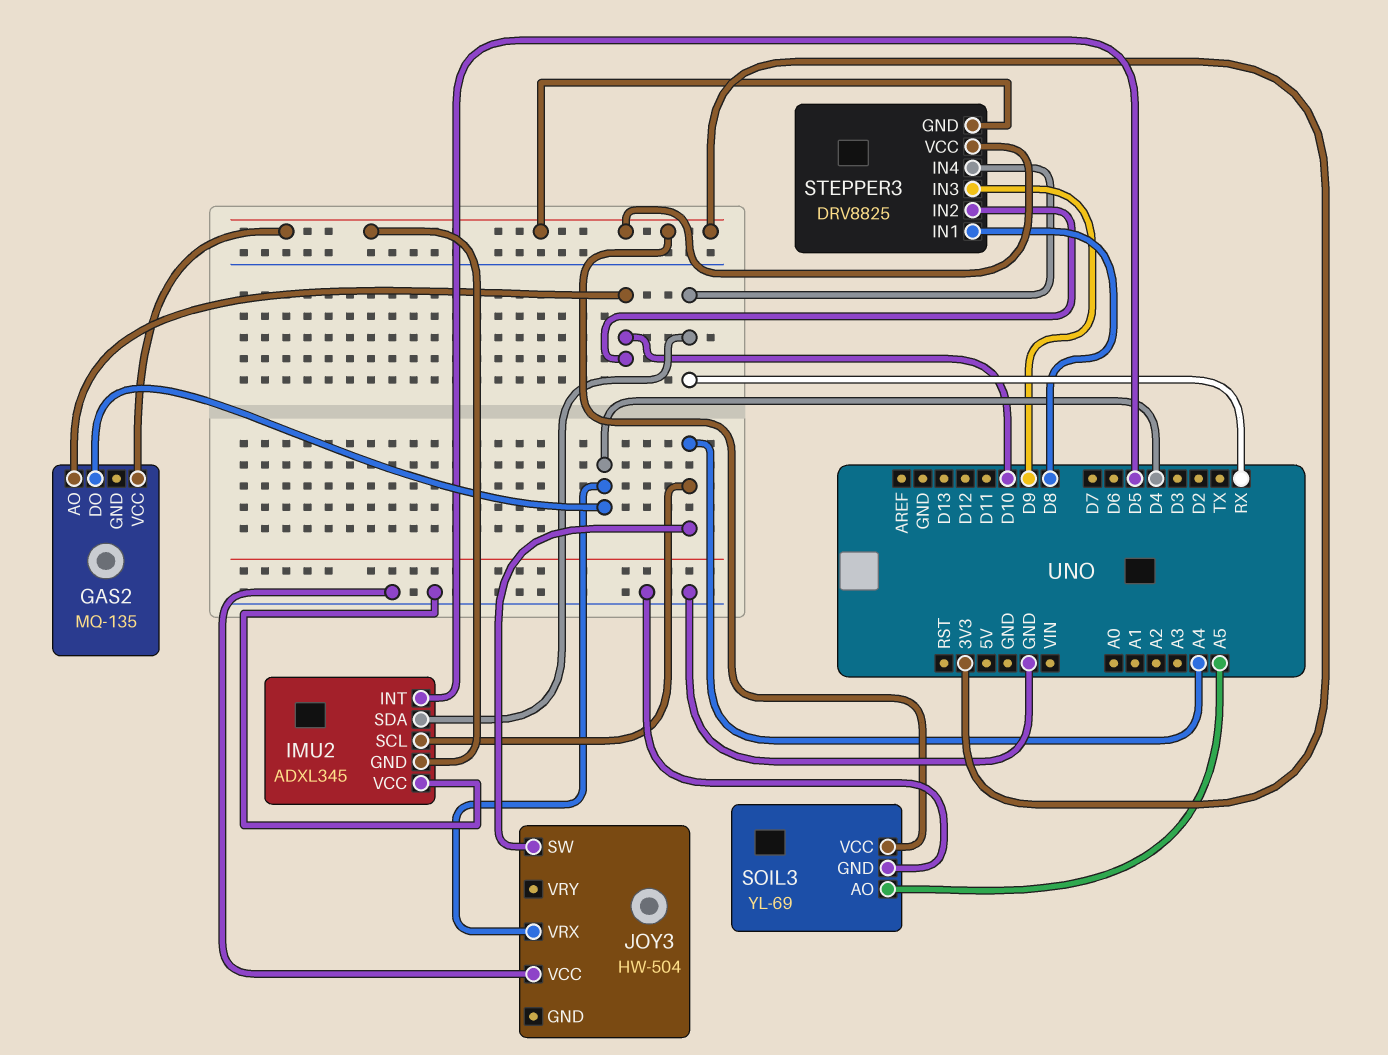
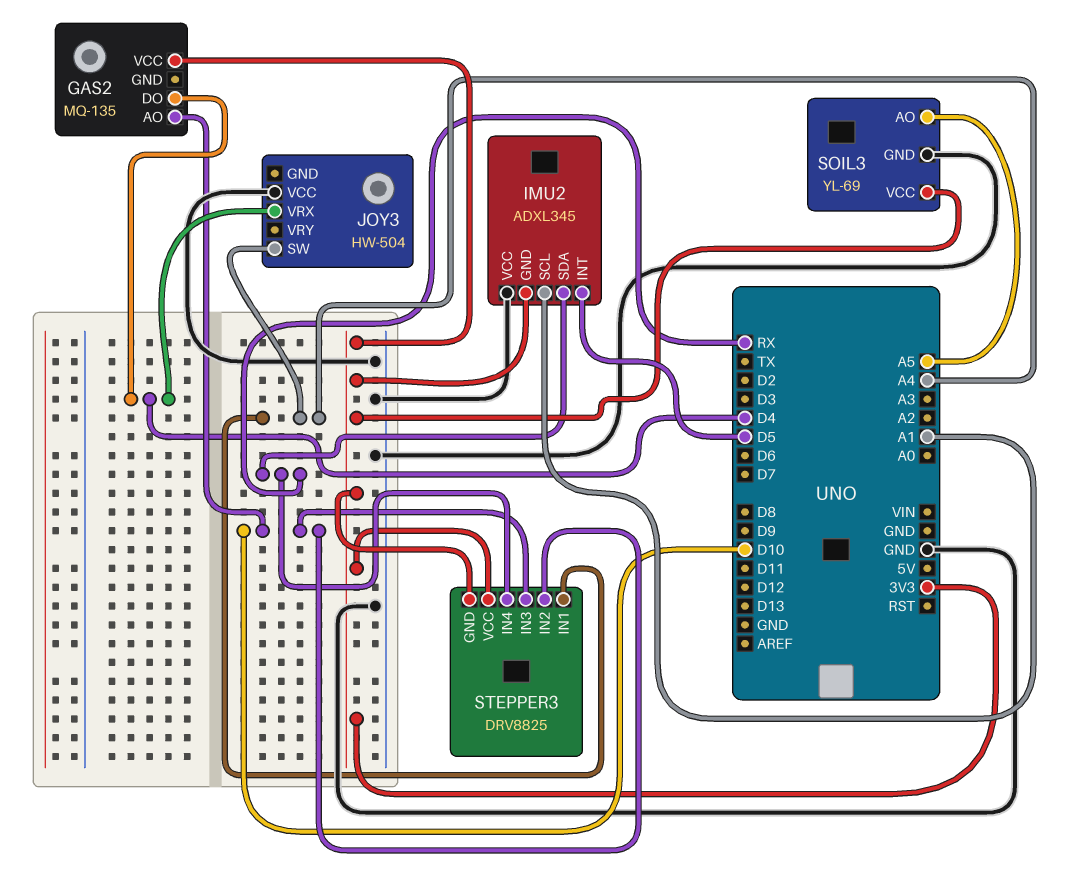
IMU2 pin SCL: A4 -> A1
STEPPER3 pin IN1: D8 -> A4
STEPPER3 pin IN3: D9 -> D10

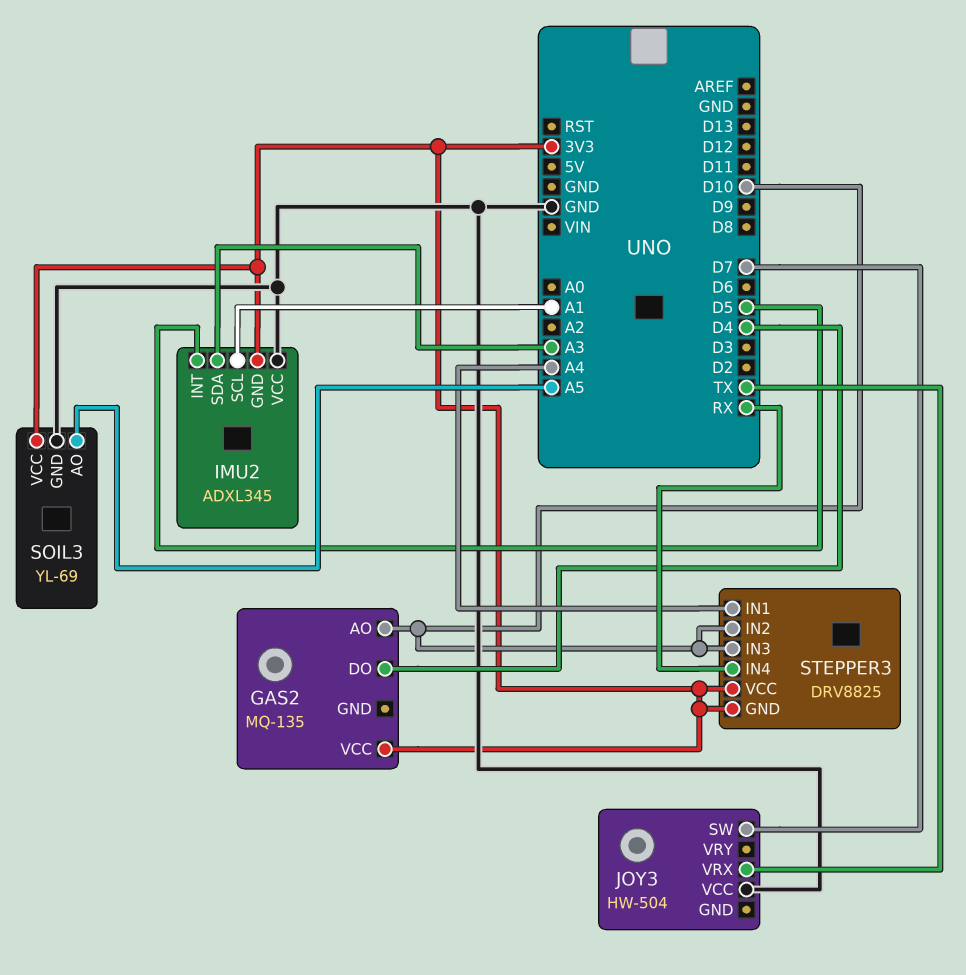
IMU2 pin SDA: RX -> A3
JOY3 pin SW: A4 -> D7
JOY3 pin VRX: D4 -> TX

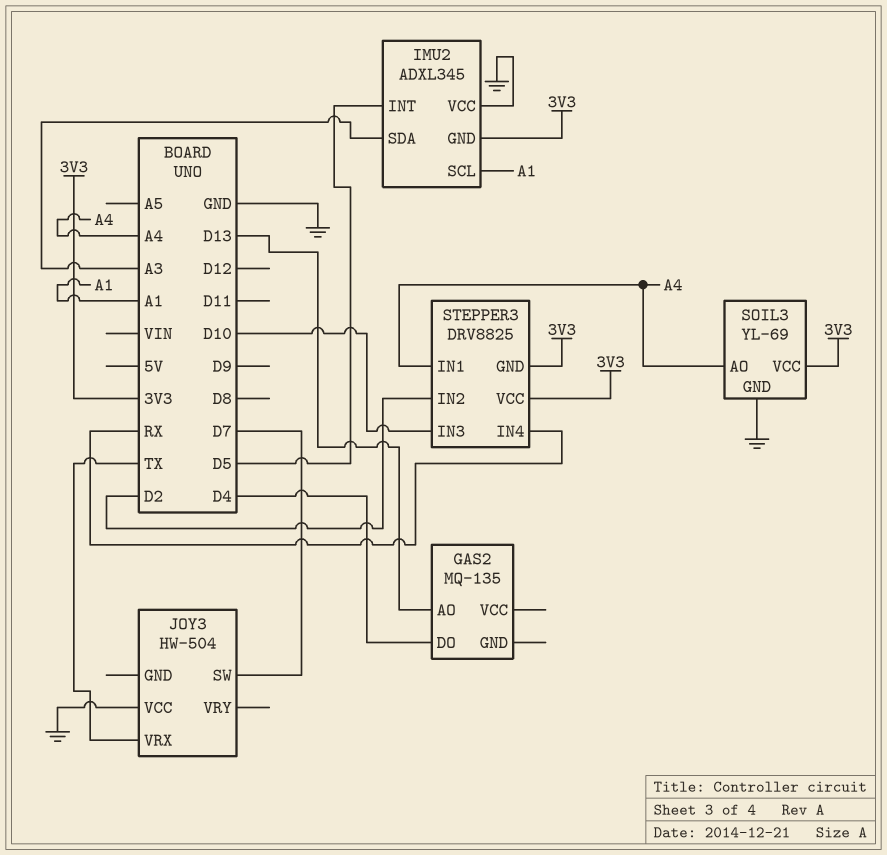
GAS2 pin AO: D10 -> D13
GAS2 pin VCC: 3V3 -> none
SOIL3 pin AO: A5 -> A4
STEPPER3 pin IN2: D10 -> D2

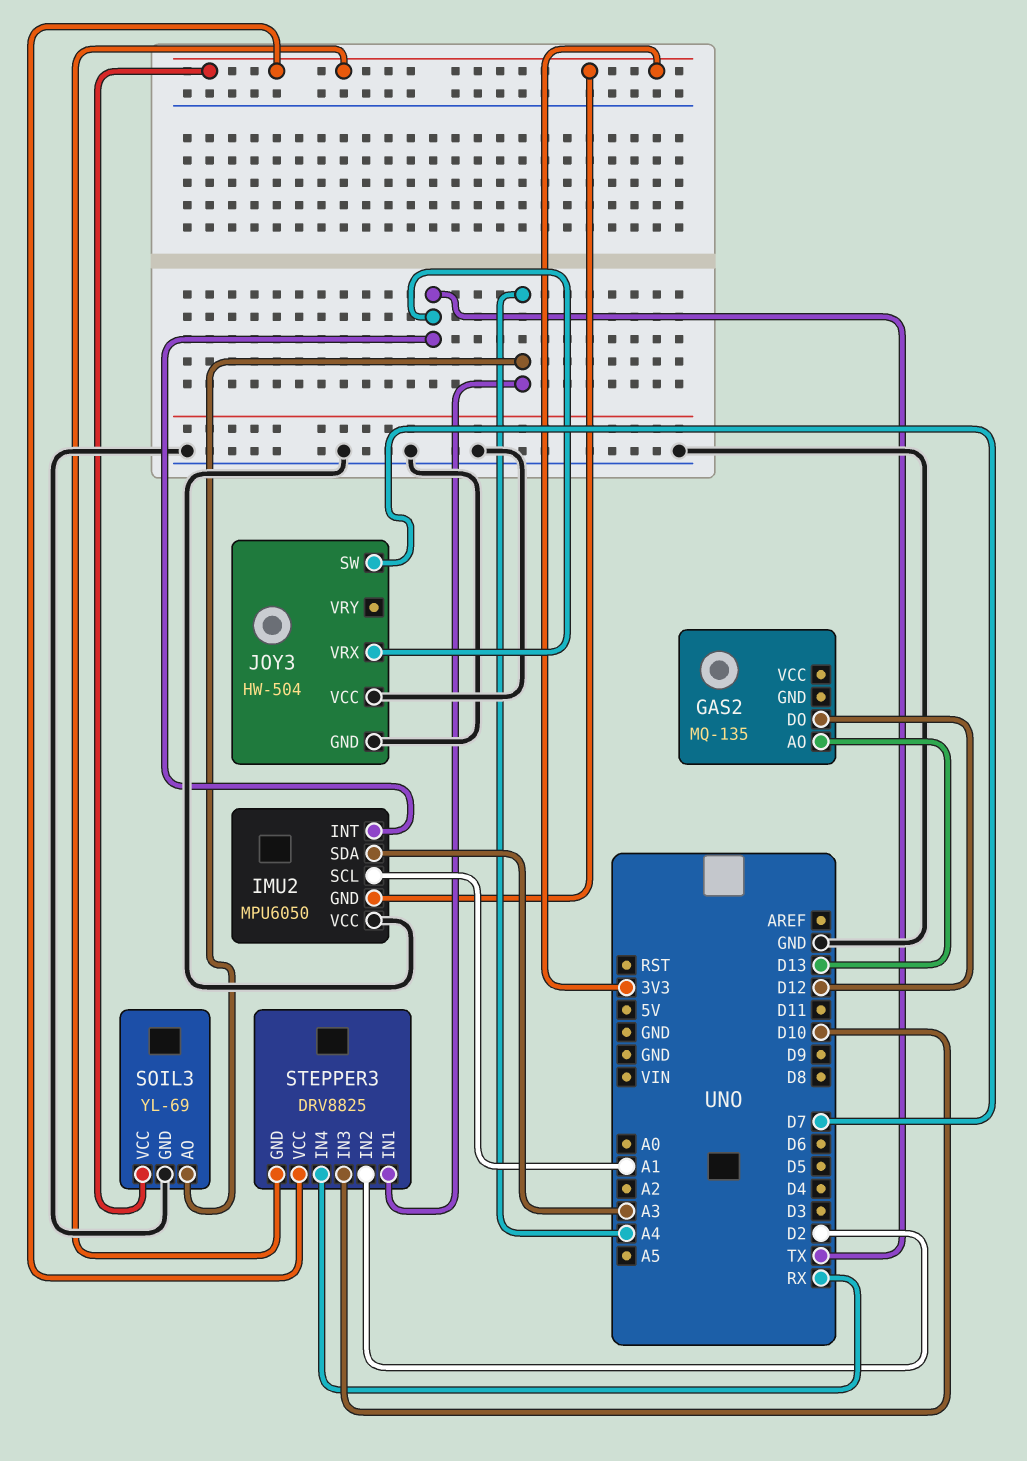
GAS2 pin DO: D4 -> D12
IMU2: ADXL345 -> MPU6050
IMU2 pin INT: D5 -> TX
JOY3 pin GND: none -> GND

